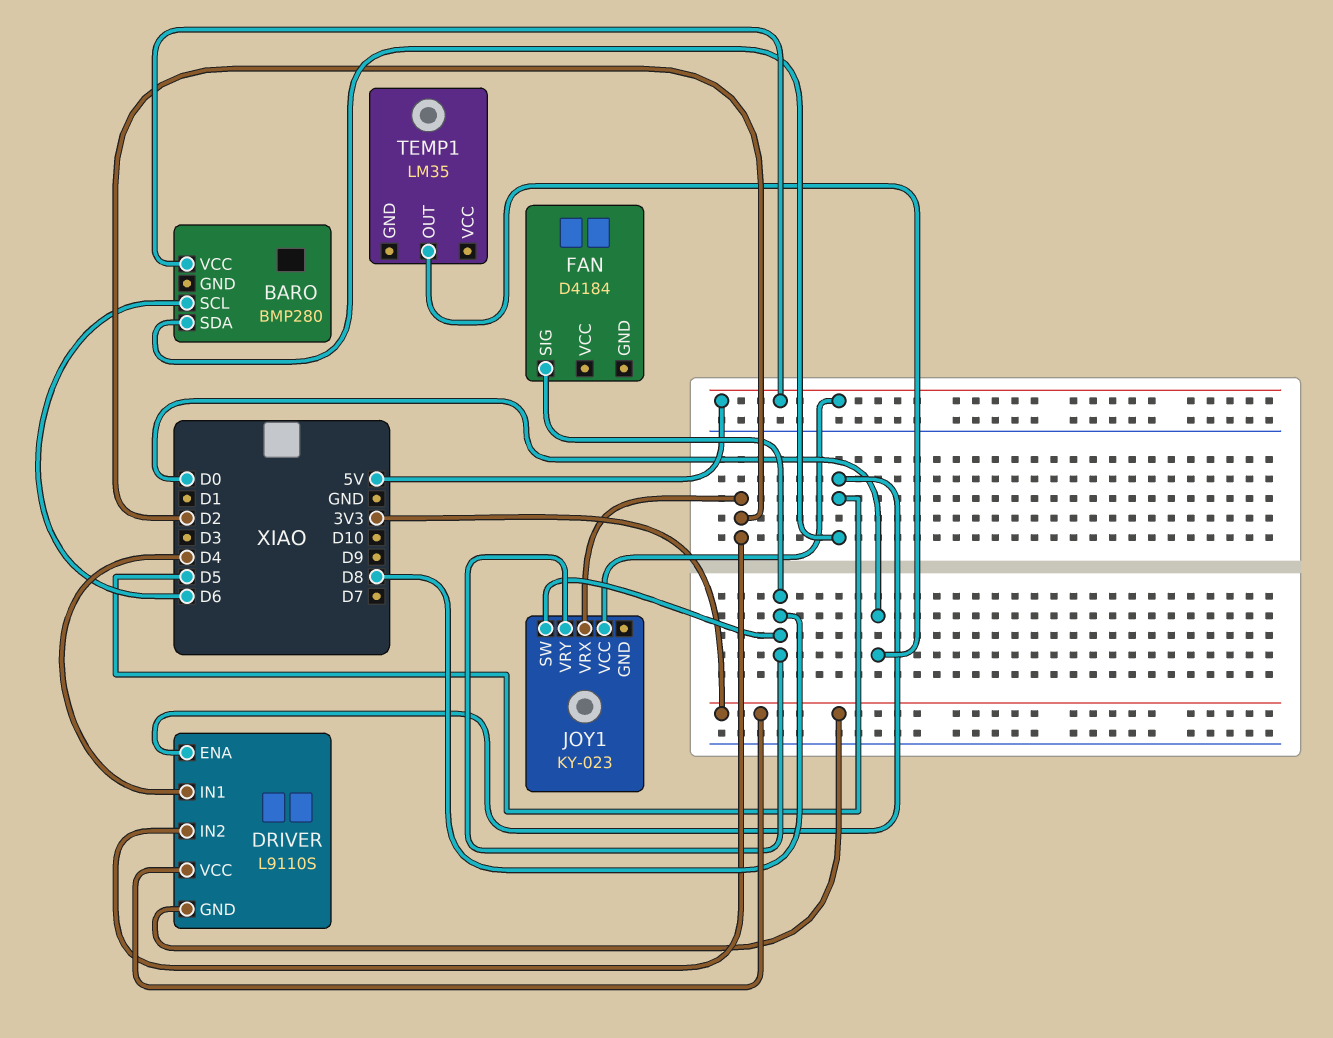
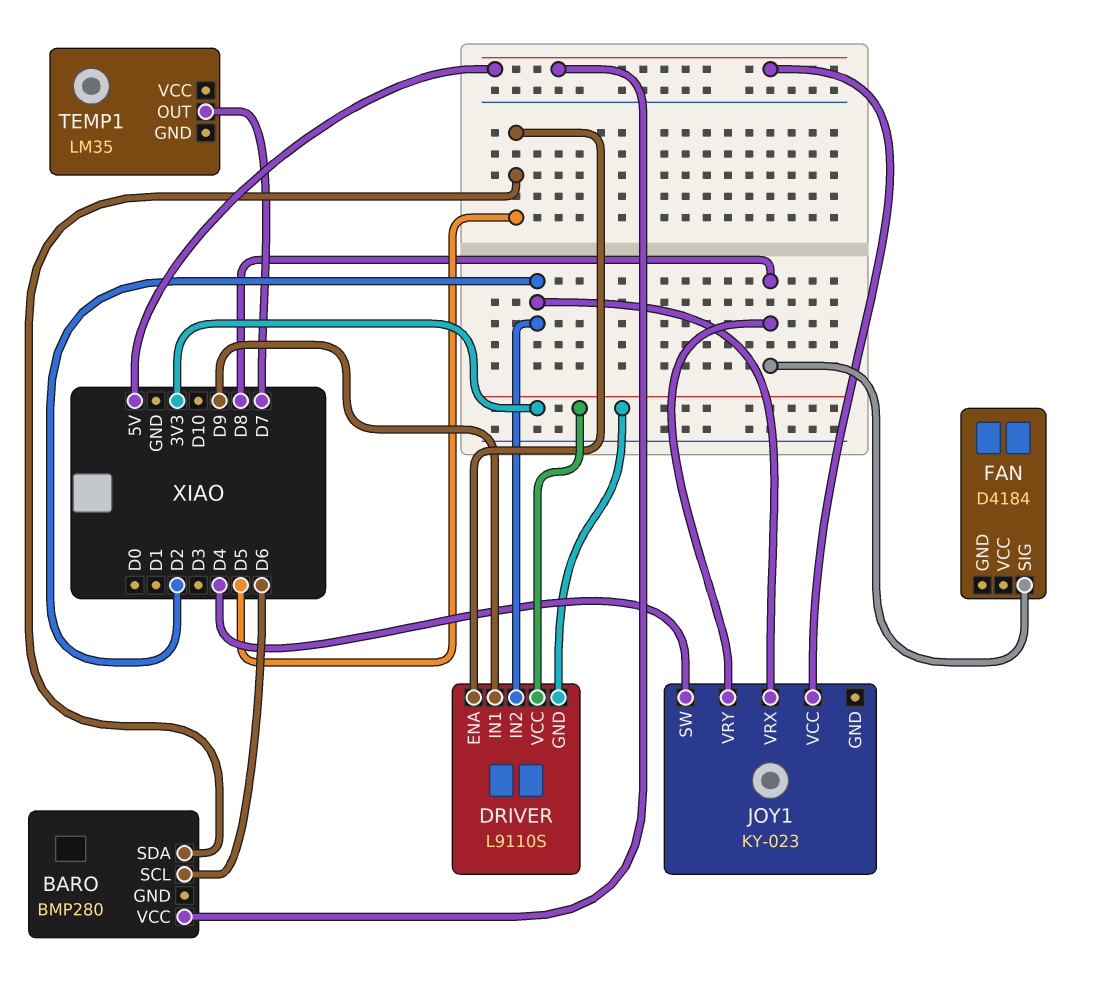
DRIVER pin IN1: D4 -> D9
JOY1 pin SW: D8 -> D4
TEMP1 pin OUT: D0 -> D7

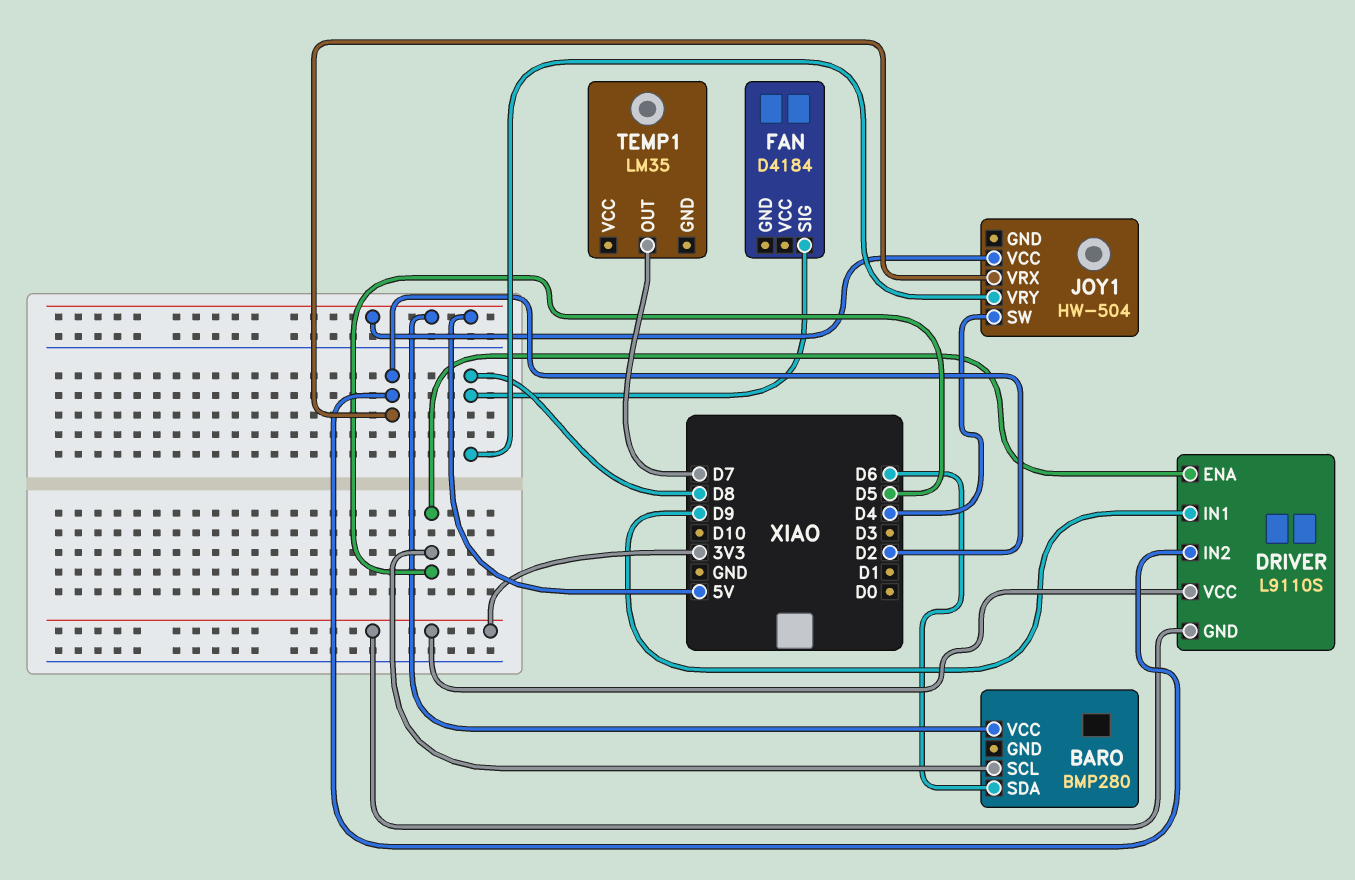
BARO pin SCL: D6 -> D5
BARO pin SDA: D5 -> D6
JOY1: KY-023 -> HW-504

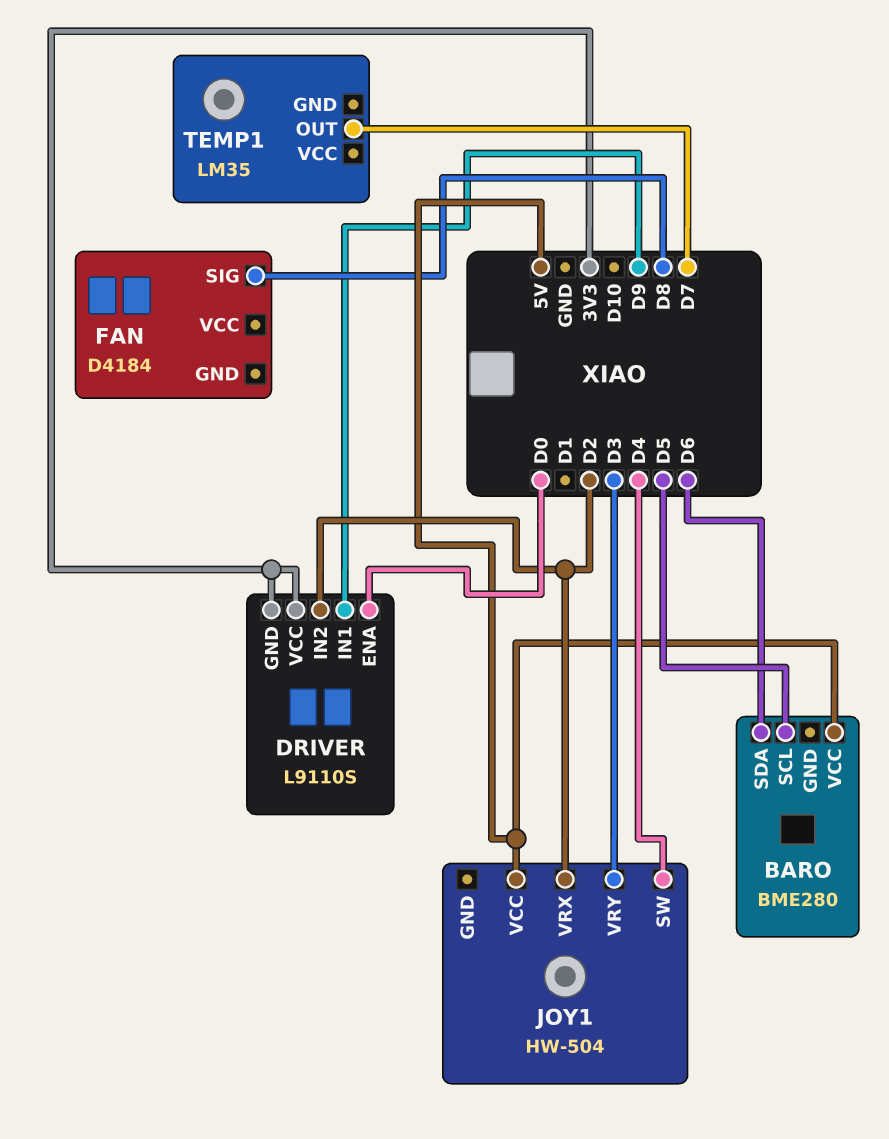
BARO: BMP280 -> BME280
DRIVER pin ENA: D5 -> D0
JOY1 pin VRY: D8 -> D3

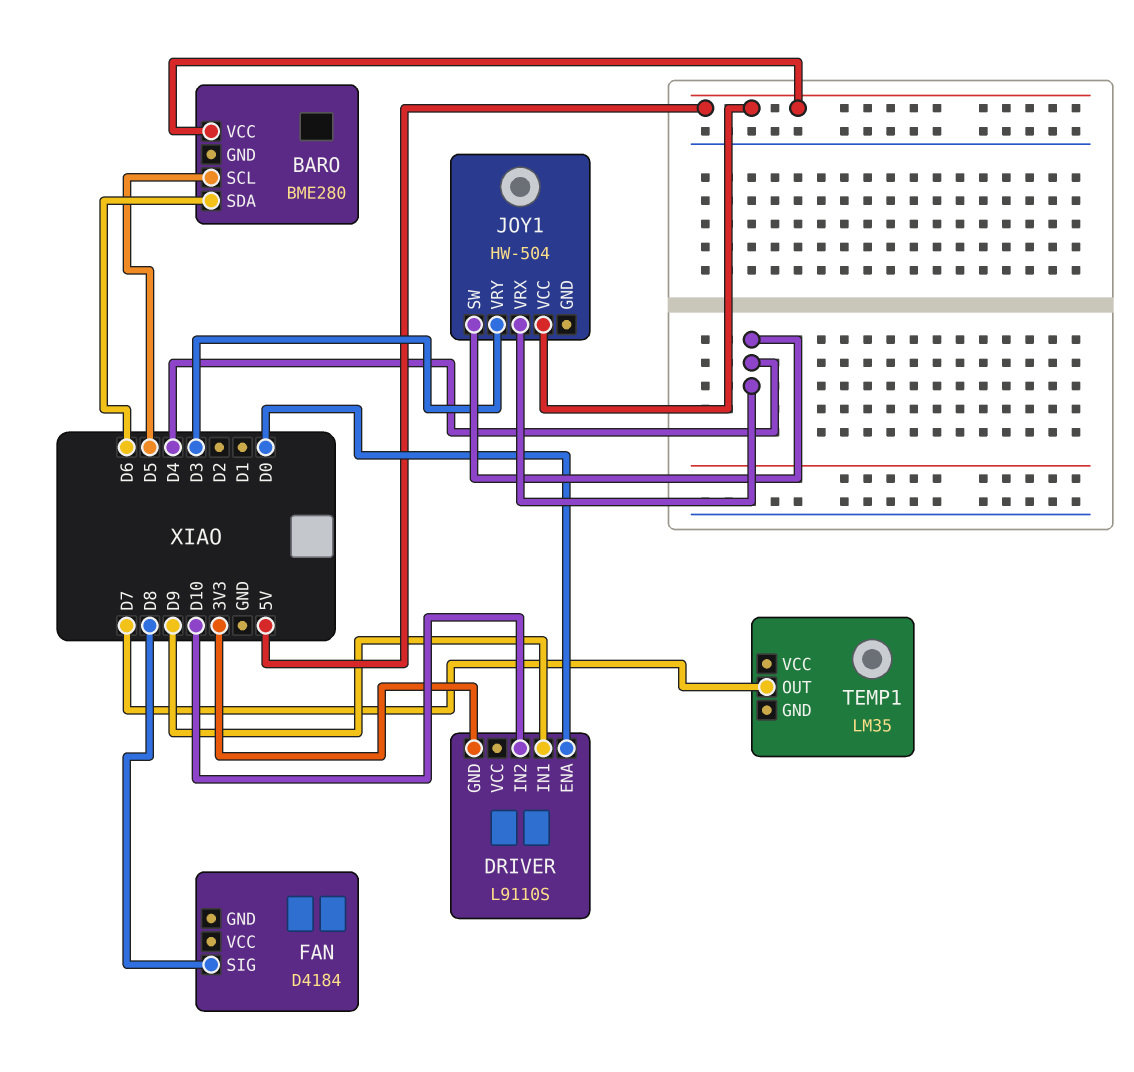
DRIVER pin IN2: D2 -> D10
DRIVER pin VCC: 3V3 -> none
JOY1 pin VRX: D2 -> D4

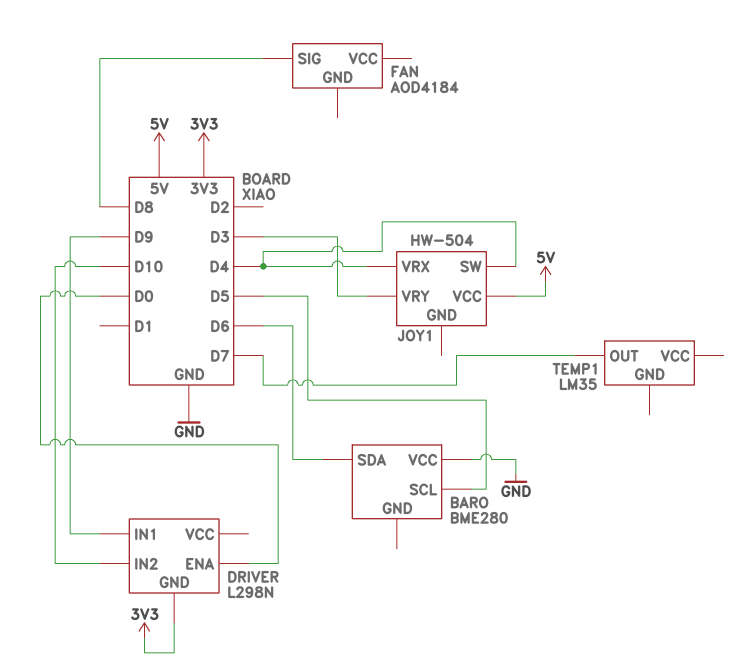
BARO pin VCC: 5V -> GND
DRIVER: L9110S -> L298N
FAN: D4184 -> AOD4184

